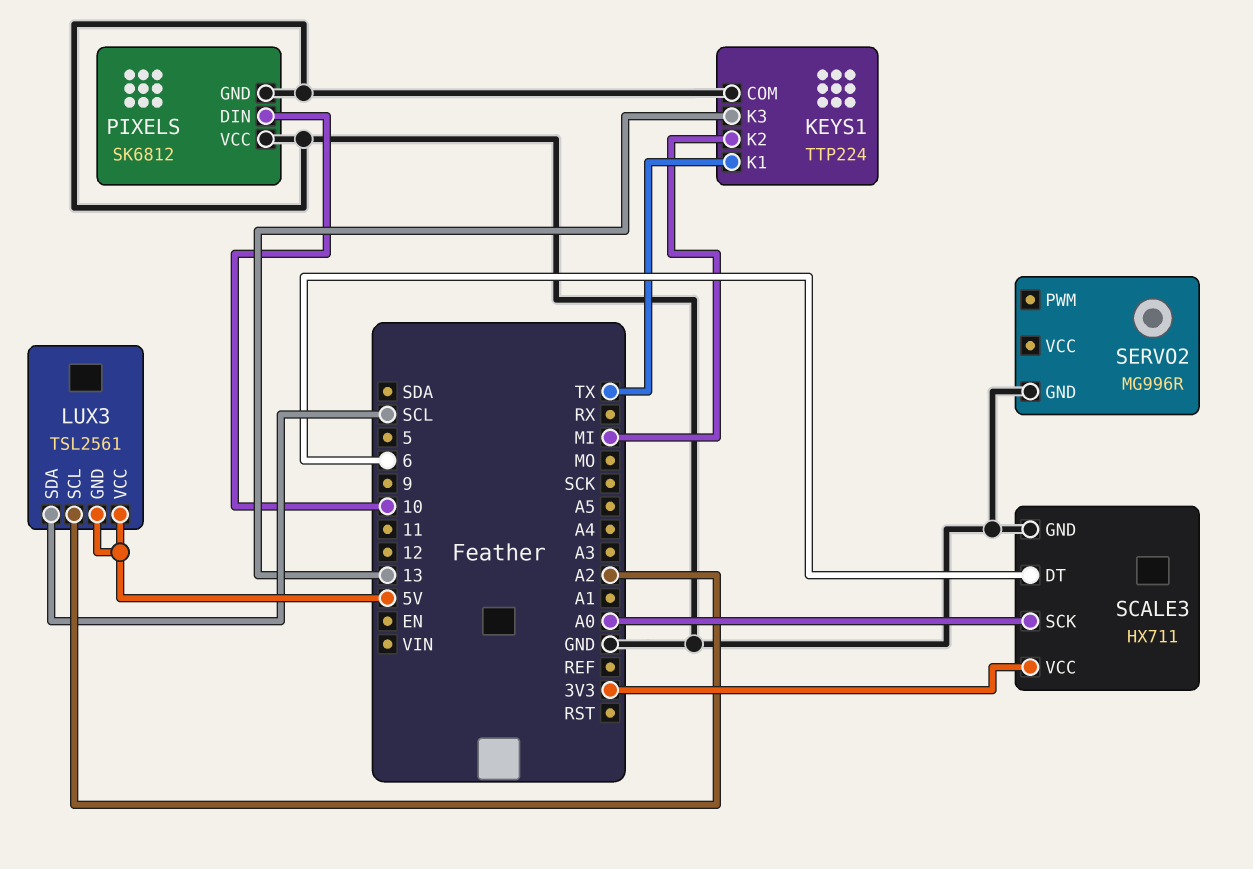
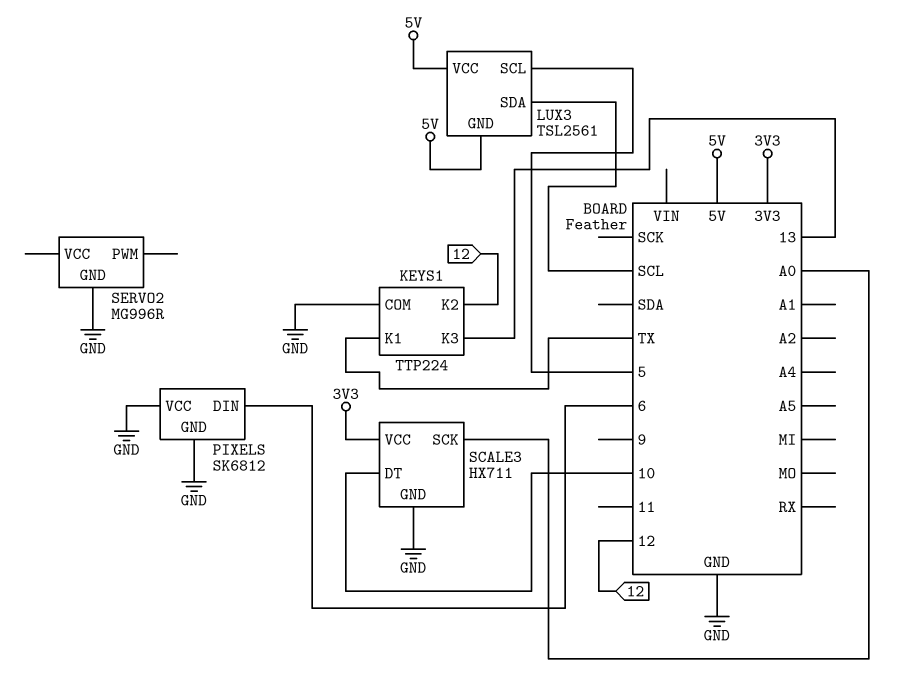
KEYS1 pin K2: MI -> 12
LUX3 pin SCL: A2 -> 5
PIXELS pin DIN: 10 -> 6
SCALE3 pin DT: 6 -> 10

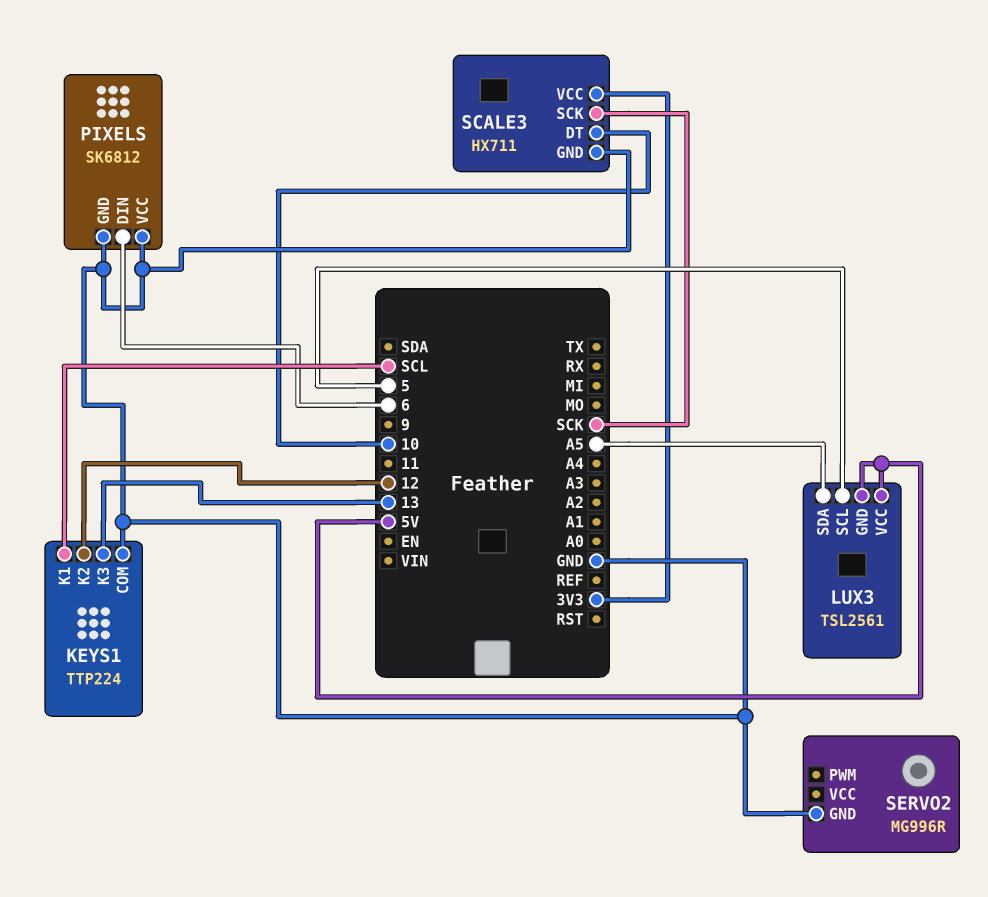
KEYS1 pin K1: TX -> SCL
LUX3 pin SDA: SCL -> A5
SCALE3 pin SCK: A0 -> SCK

